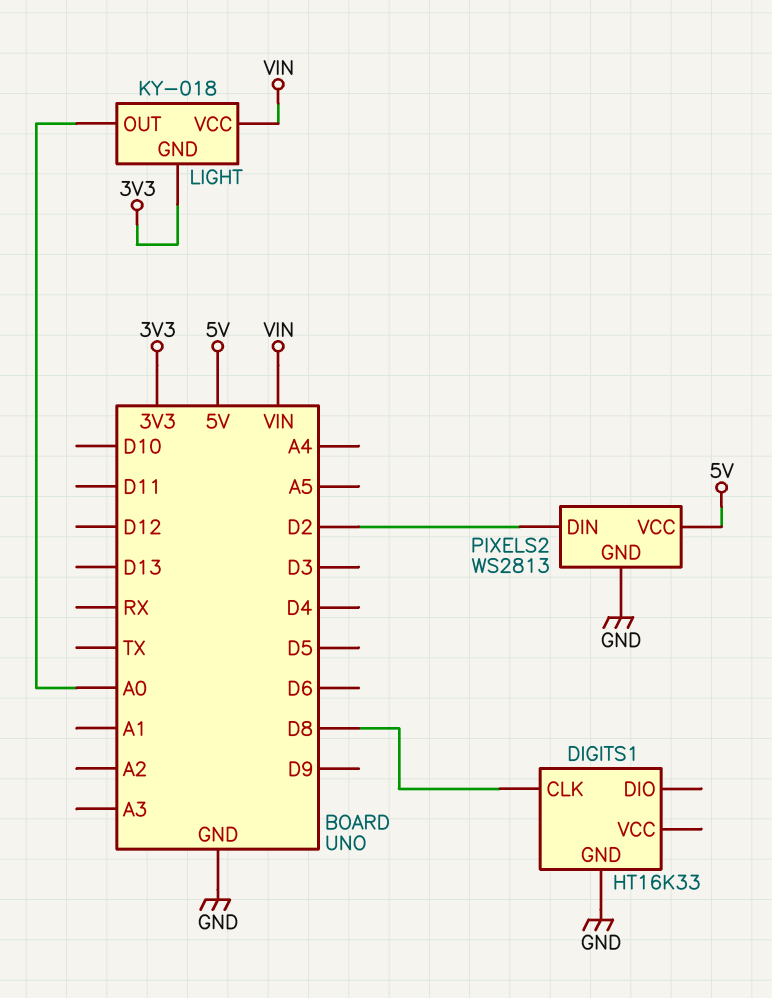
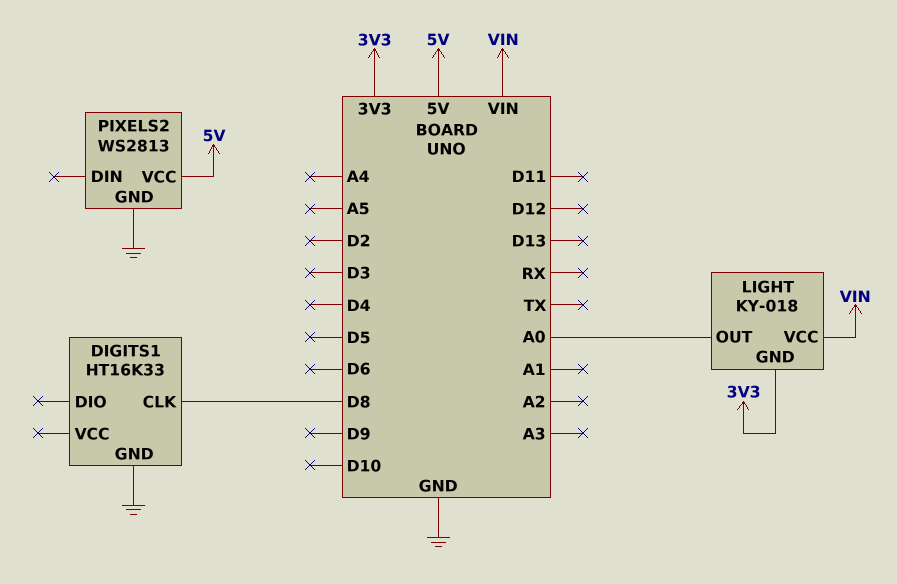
PIXELS2 pin DIN: D2 -> none

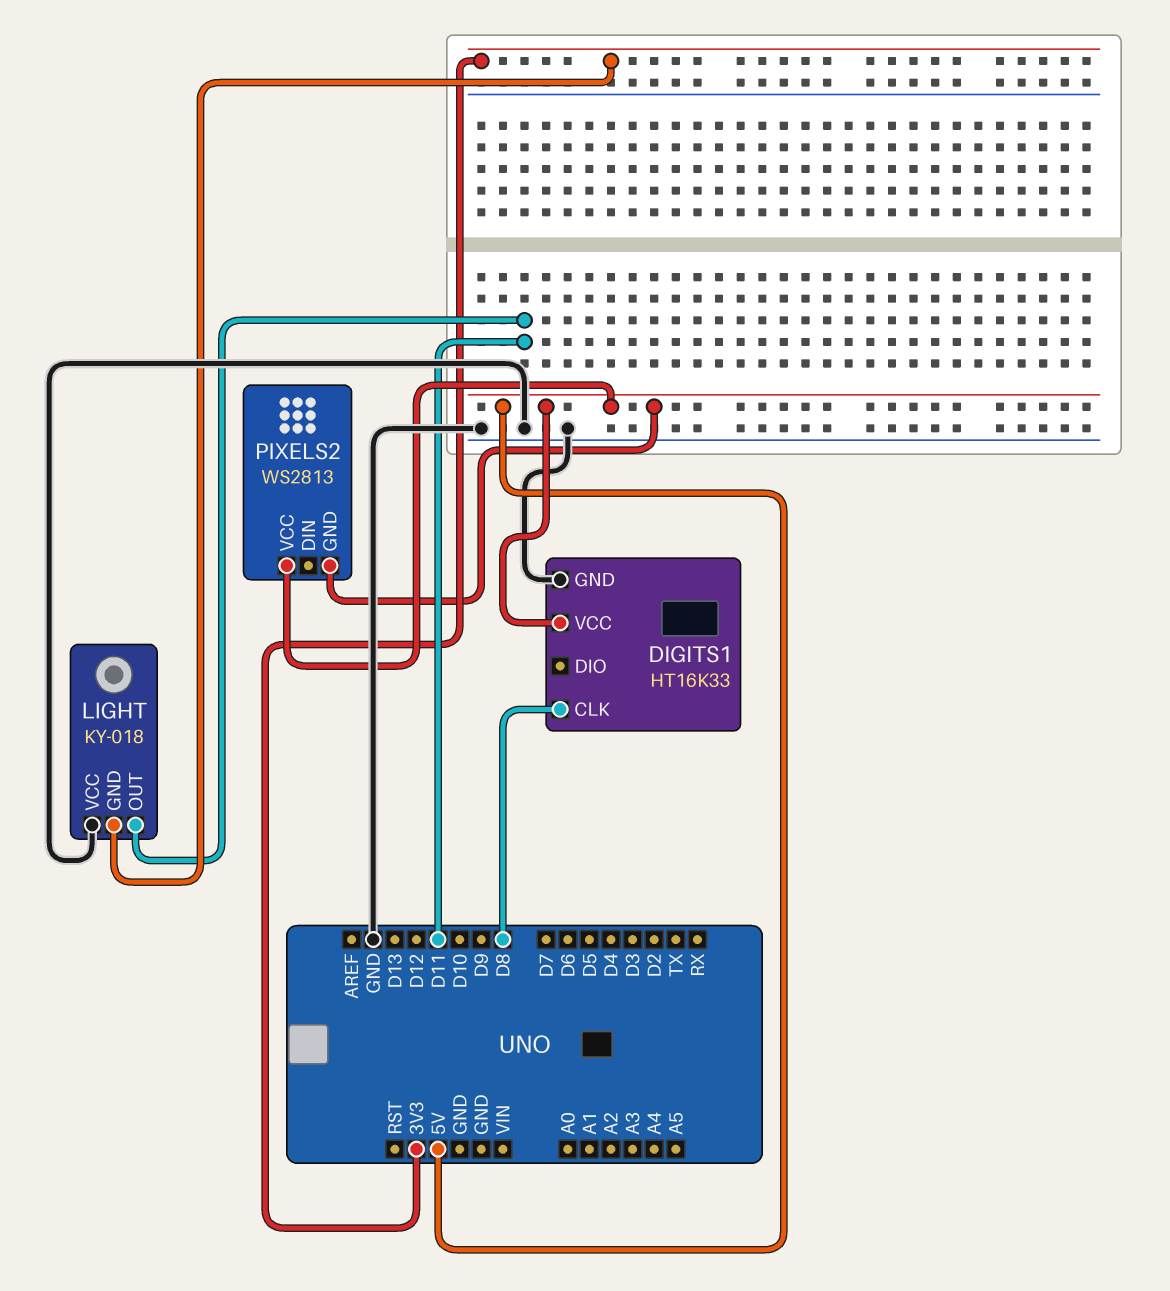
DIGITS1 pin VCC: none -> 5V
LIGHT pin OUT: A0 -> D11
LIGHT pin VCC: VIN -> GND
PIXELS2 pin GND: GND -> 5V

